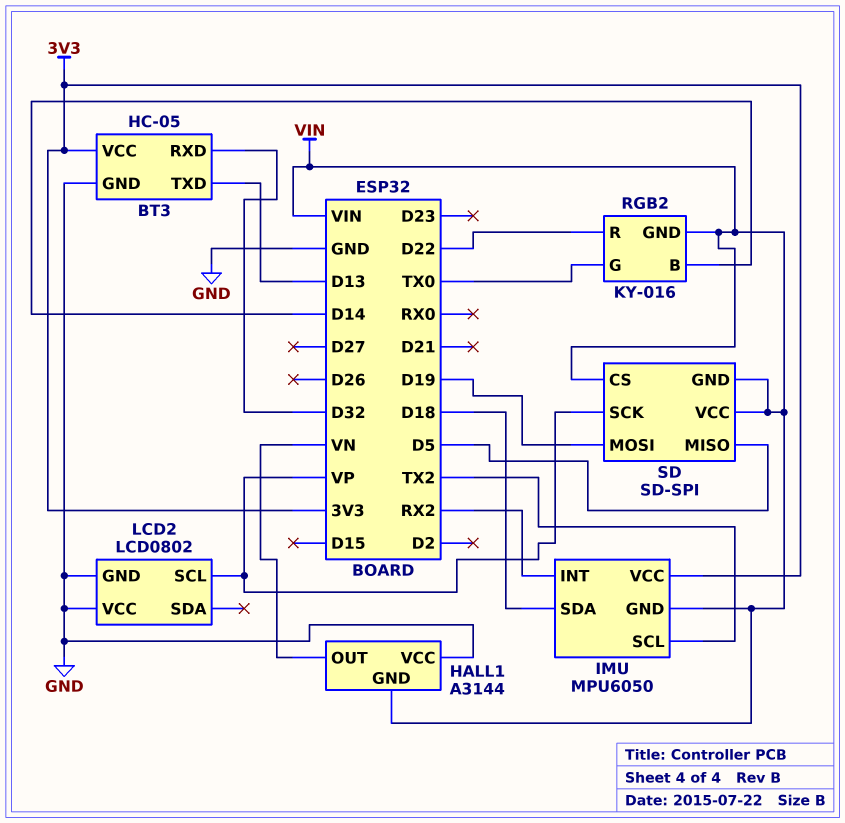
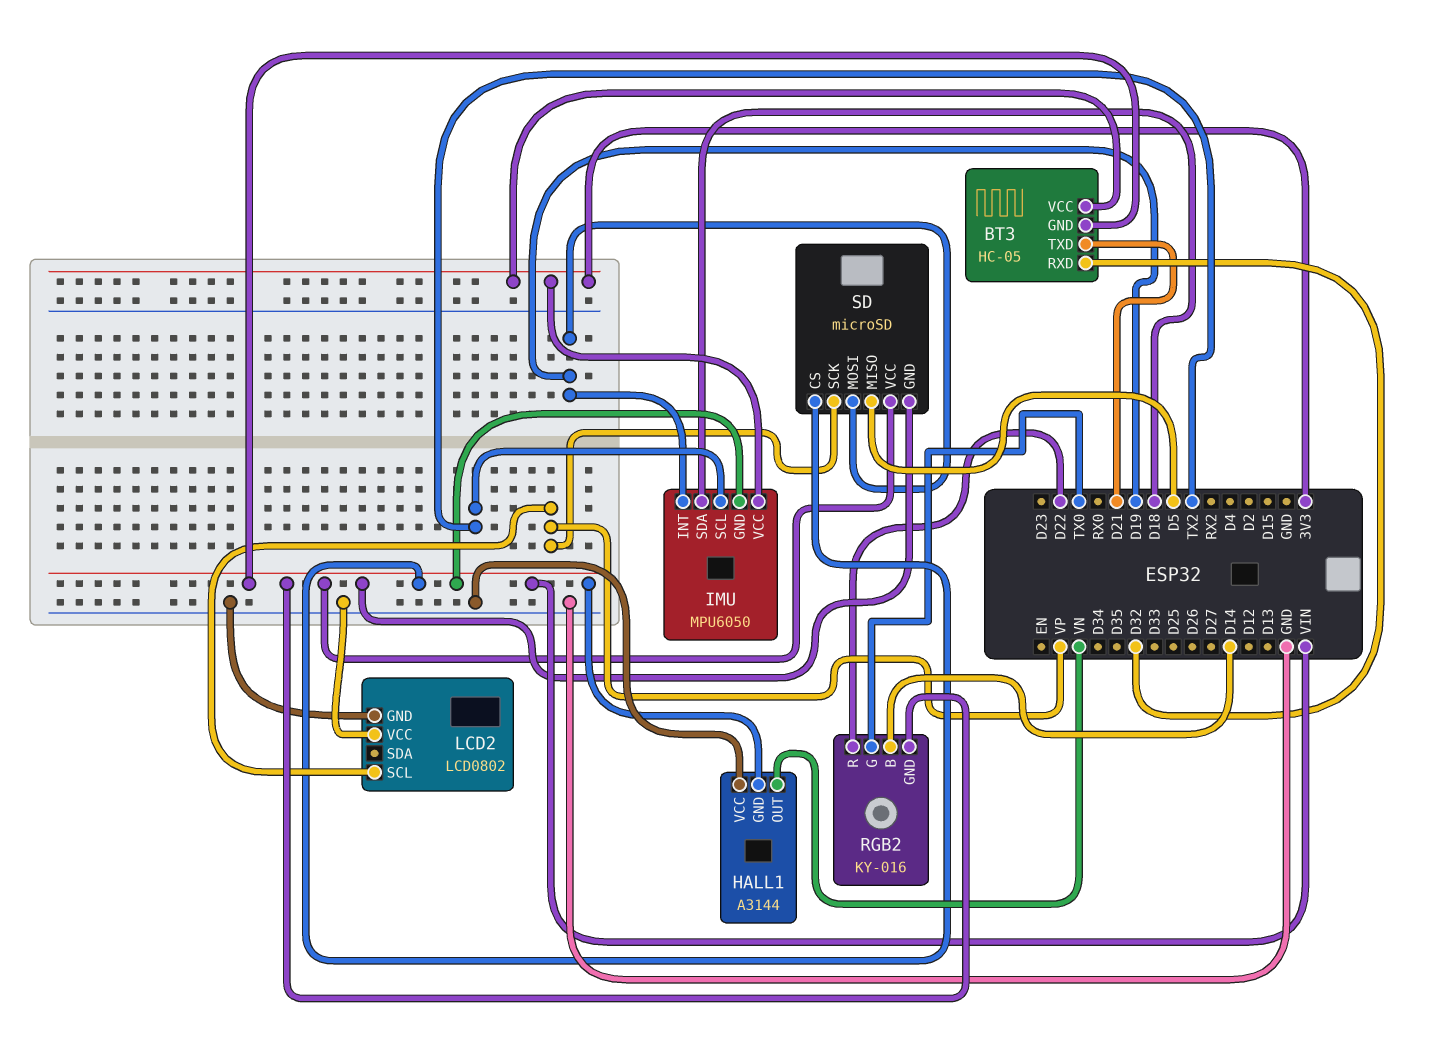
BT3 pin GND: GND -> VIN
BT3 pin TXD: D13 -> D21
IMU pin INT: RX2 -> D19
SD: SD-SPI -> microSD

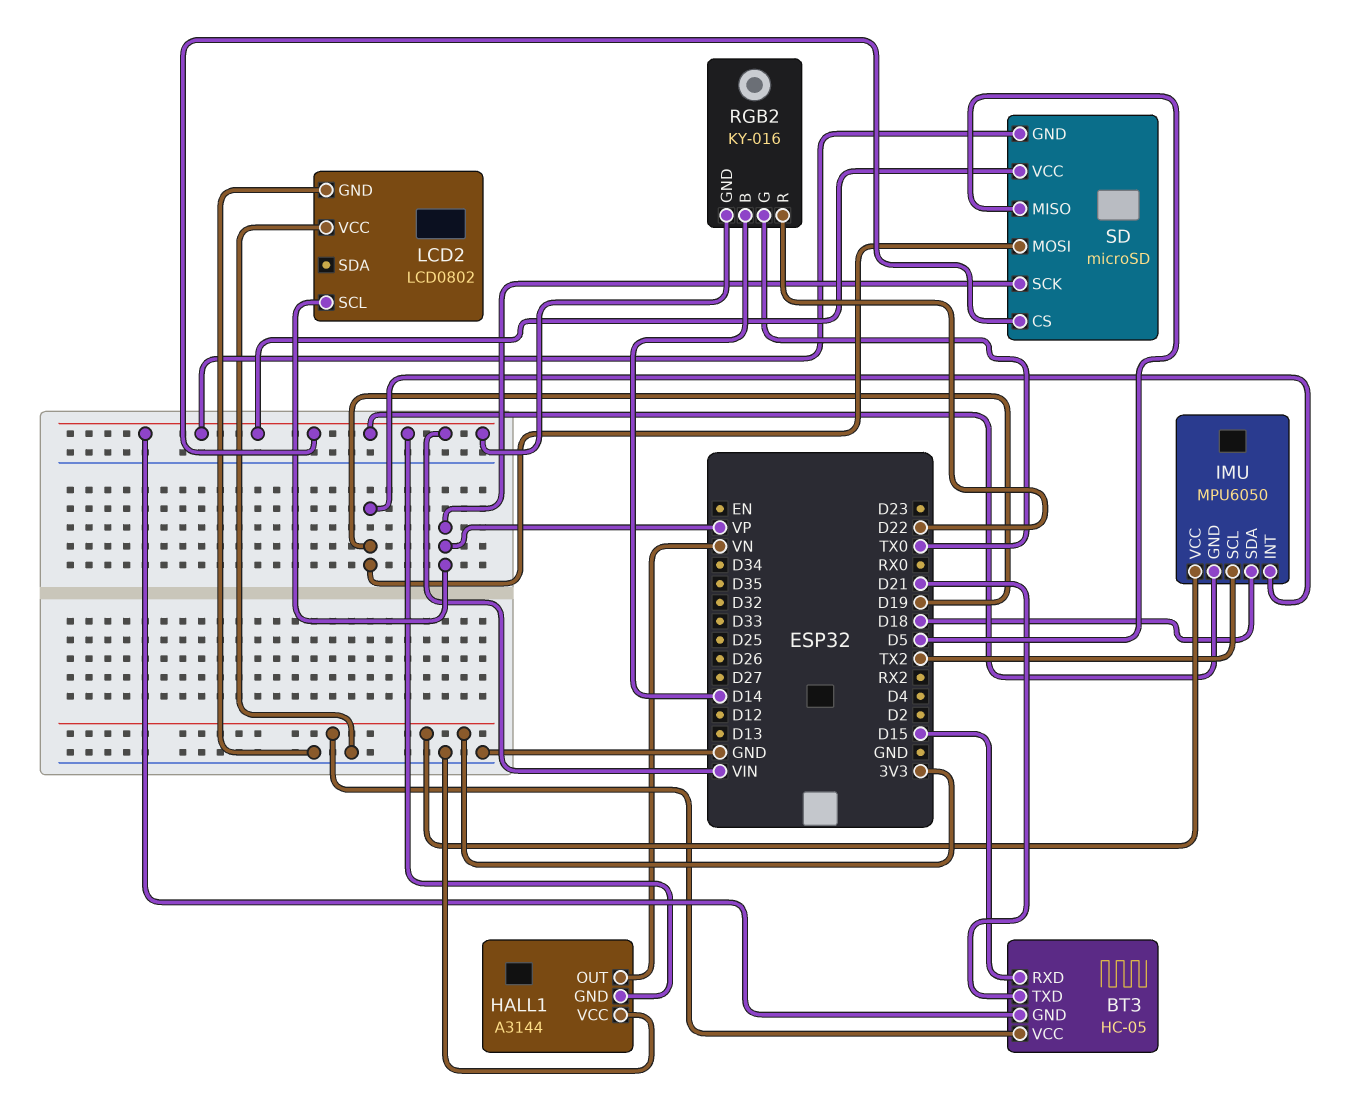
BT3 pin RXD: D32 -> D15

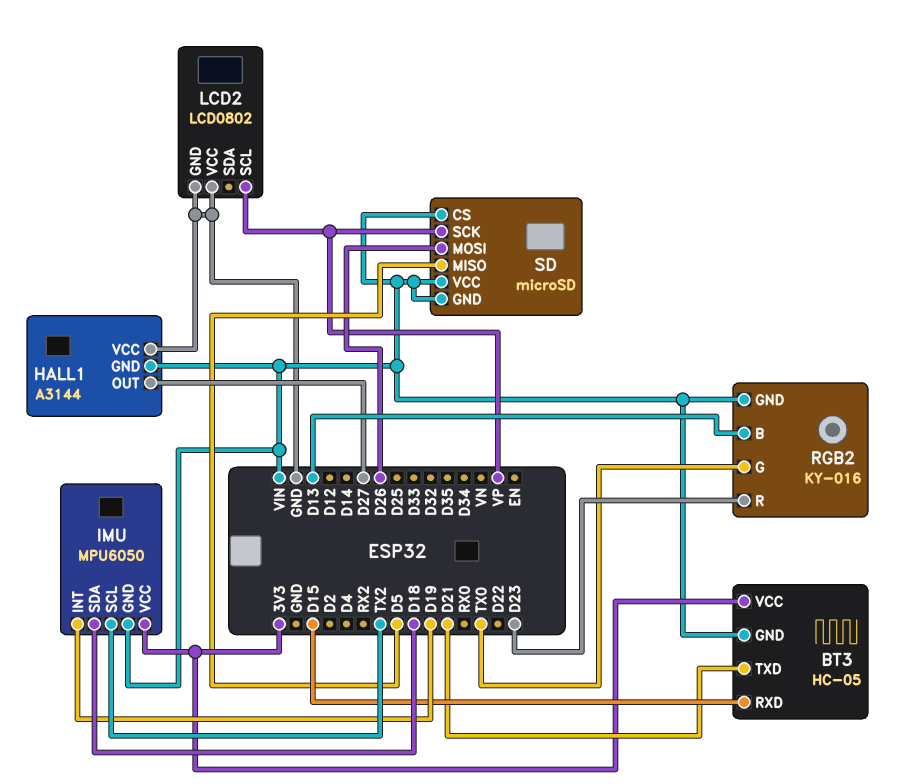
HALL1 pin OUT: VN -> D27
RGB2 pin B: D14 -> D13
RGB2 pin R: D22 -> D23
SD pin MOSI: D19 -> D26

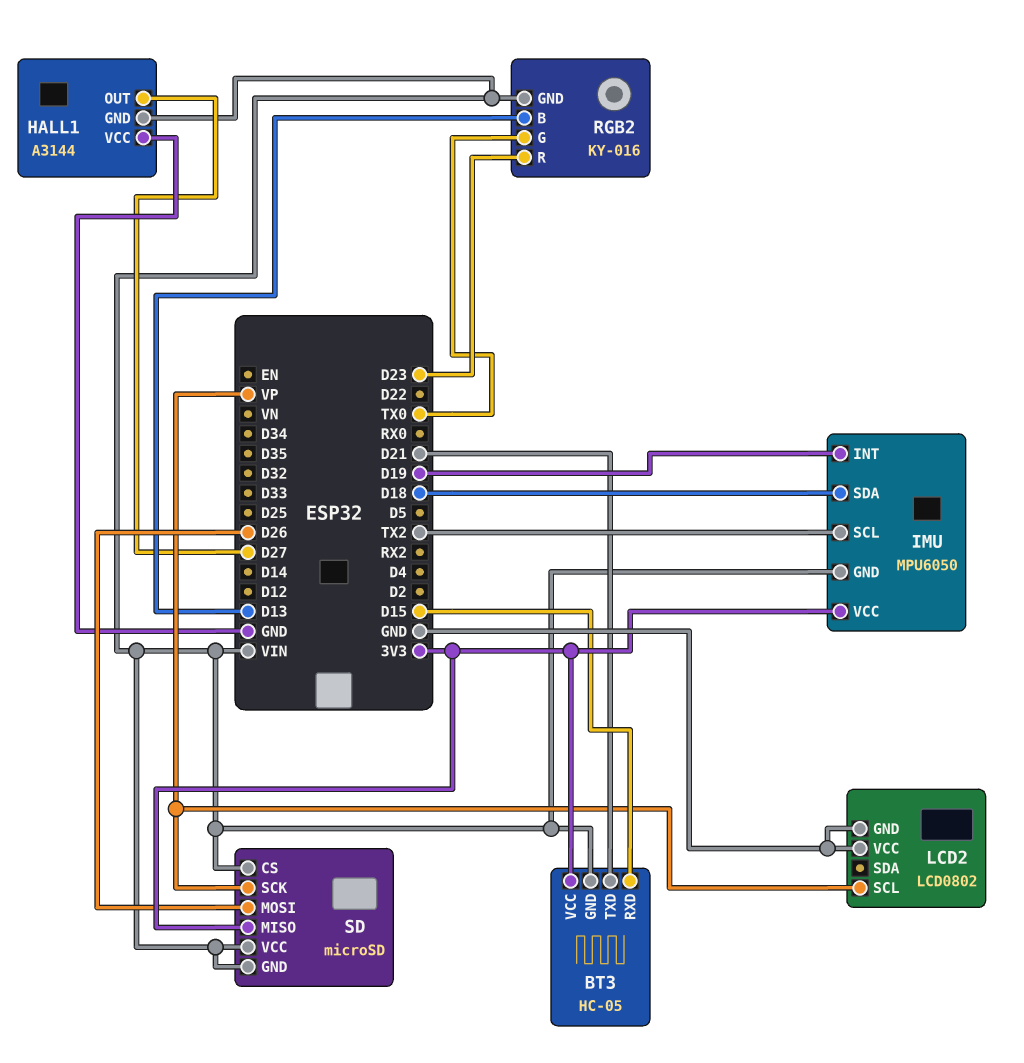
SD pin MISO: D5 -> 3V3

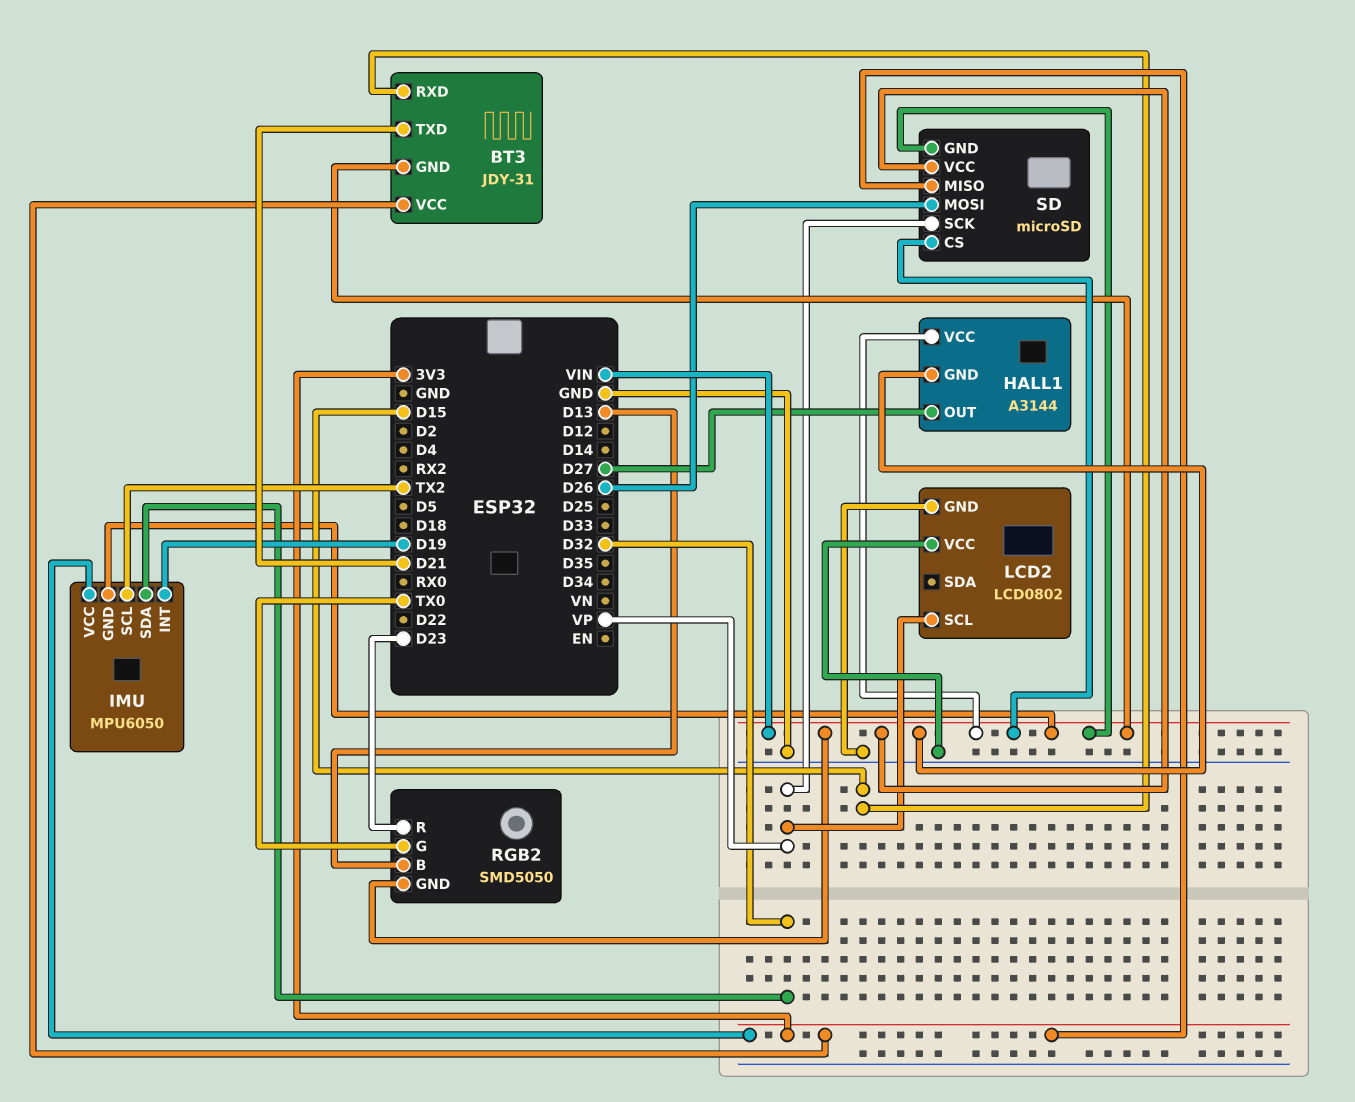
BT3: HC-05 -> JDY-31
HALL1 pin VCC: GND -> VIN
IMU pin SDA: D18 -> D32
RGB2: KY-016 -> SMD5050

